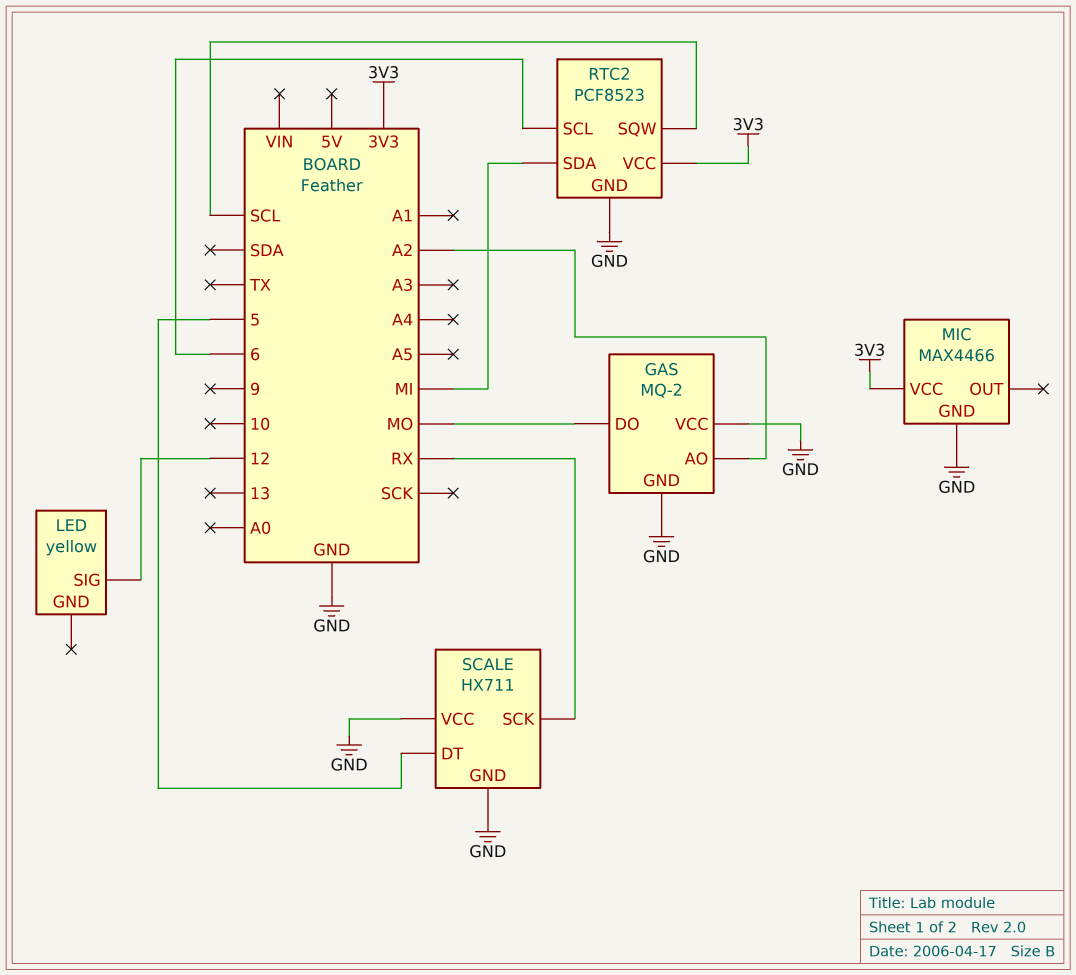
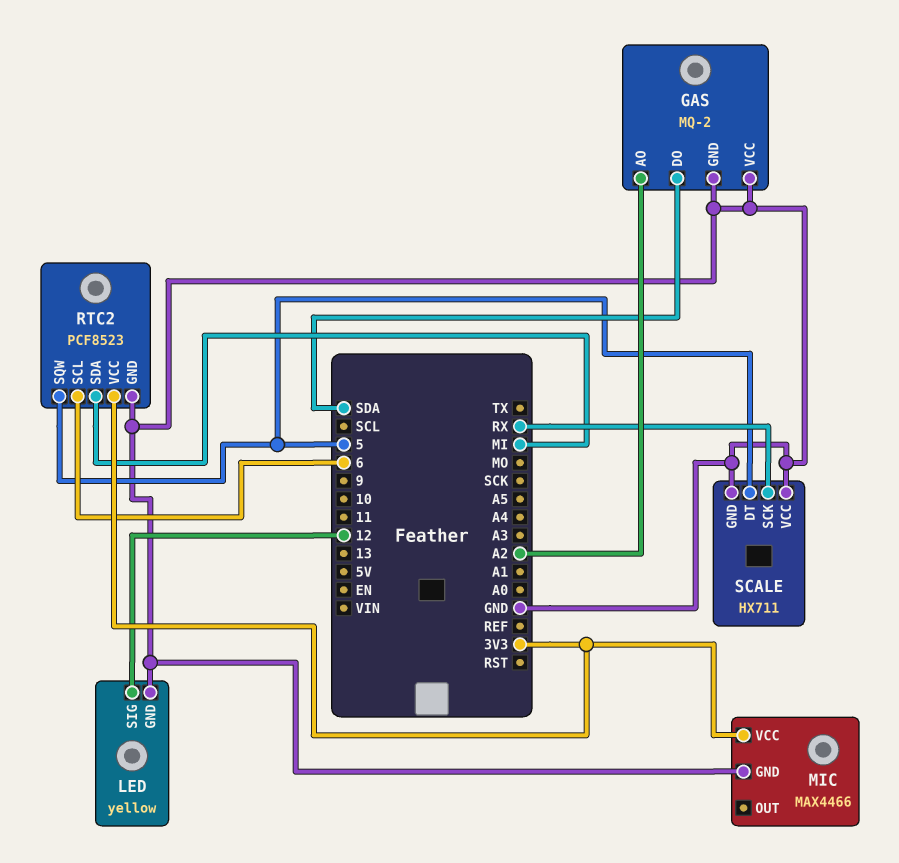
GAS pin DO: MO -> SDA
LED pin GND: none -> GND
RTC2 pin SQW: SCL -> 5

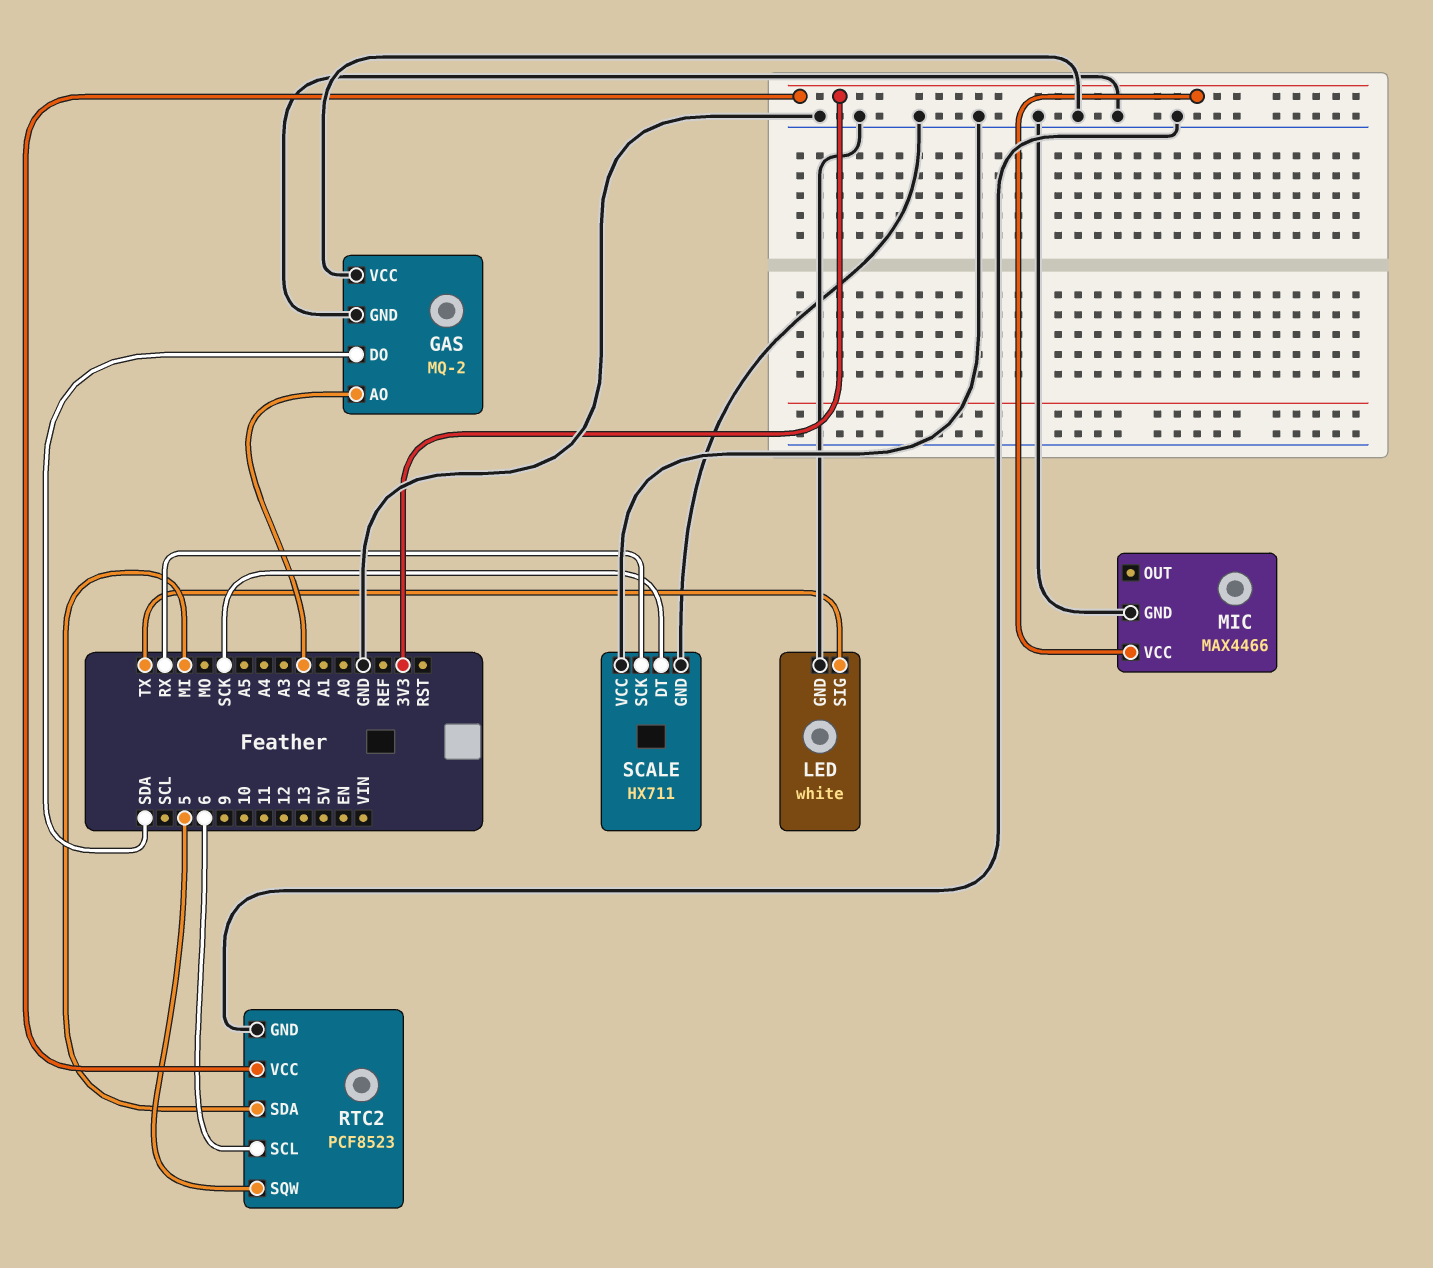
LED: yellow -> white
LED pin SIG: 12 -> TX
SCALE pin DT: 5 -> SCK

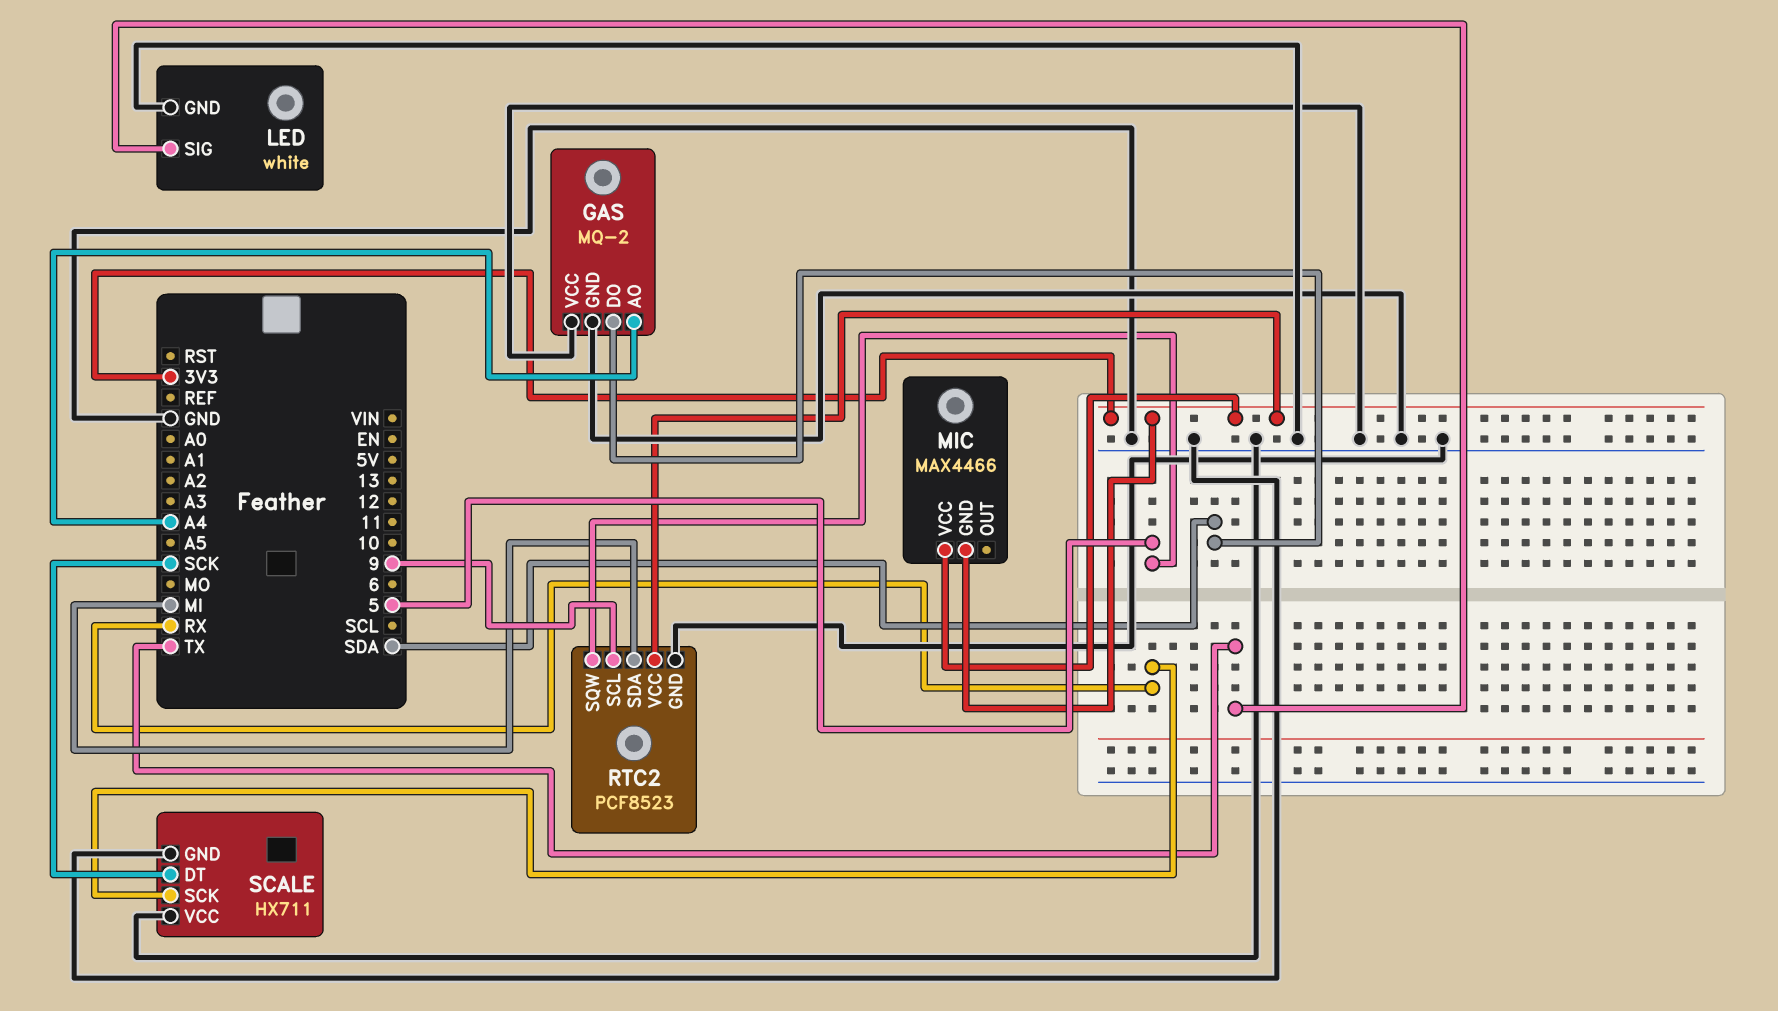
GAS pin AO: A2 -> A4
MIC pin GND: GND -> 3V3
RTC2 pin SCL: 6 -> 9

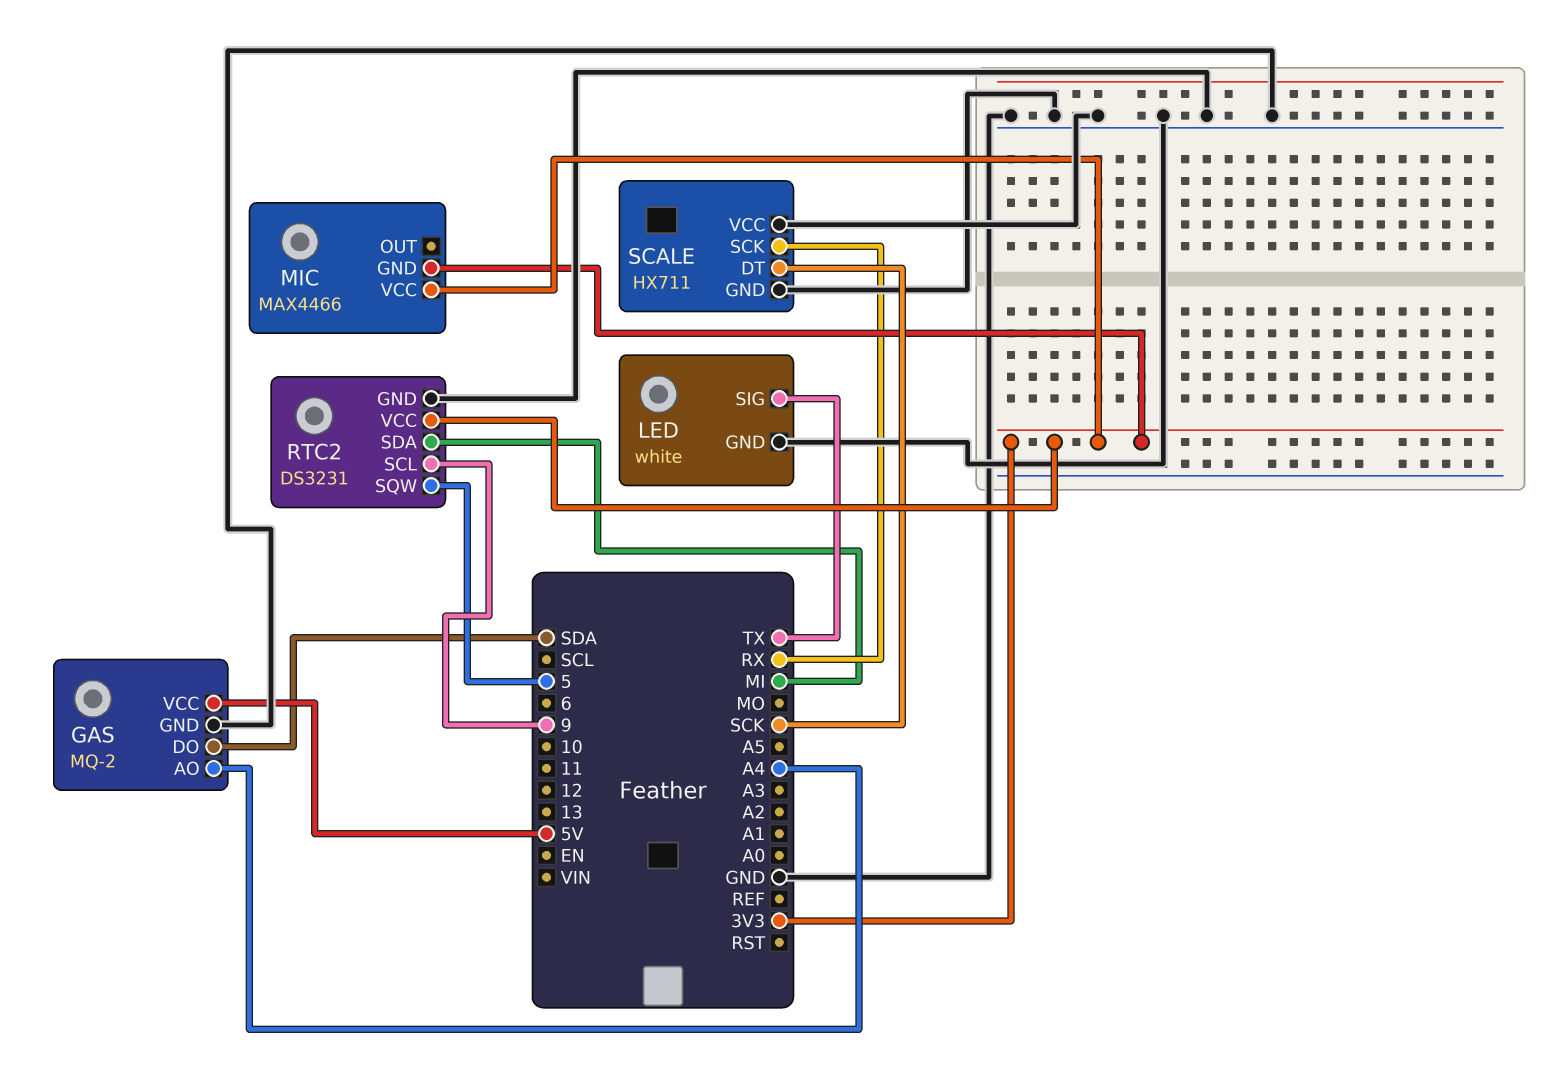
GAS pin VCC: GND -> 5V
RTC2: PCF8523 -> DS3231

